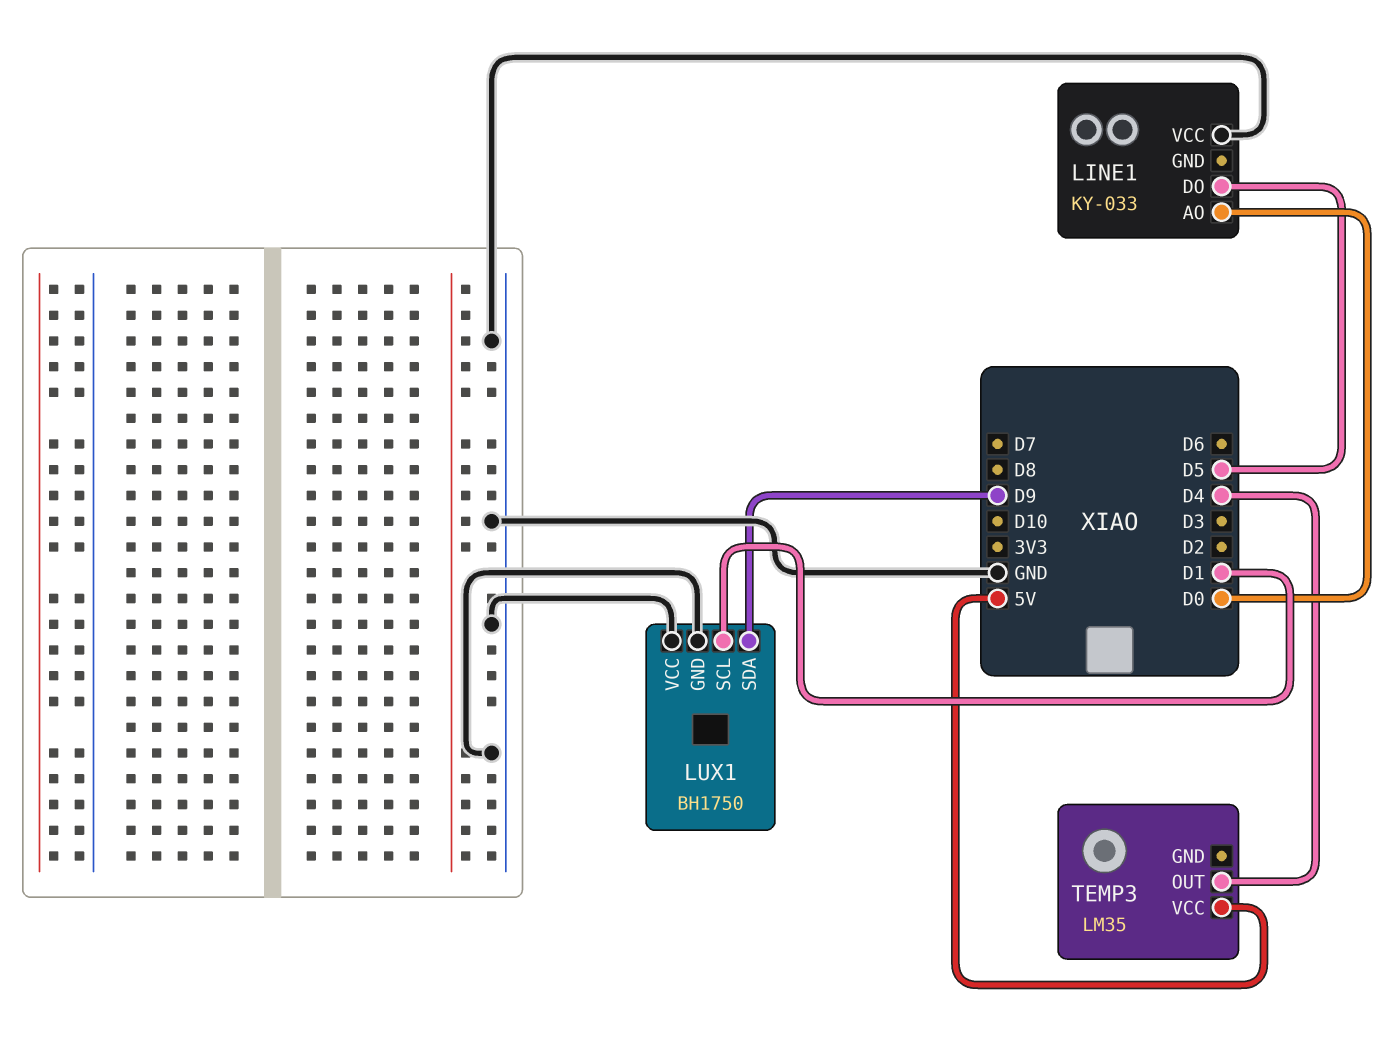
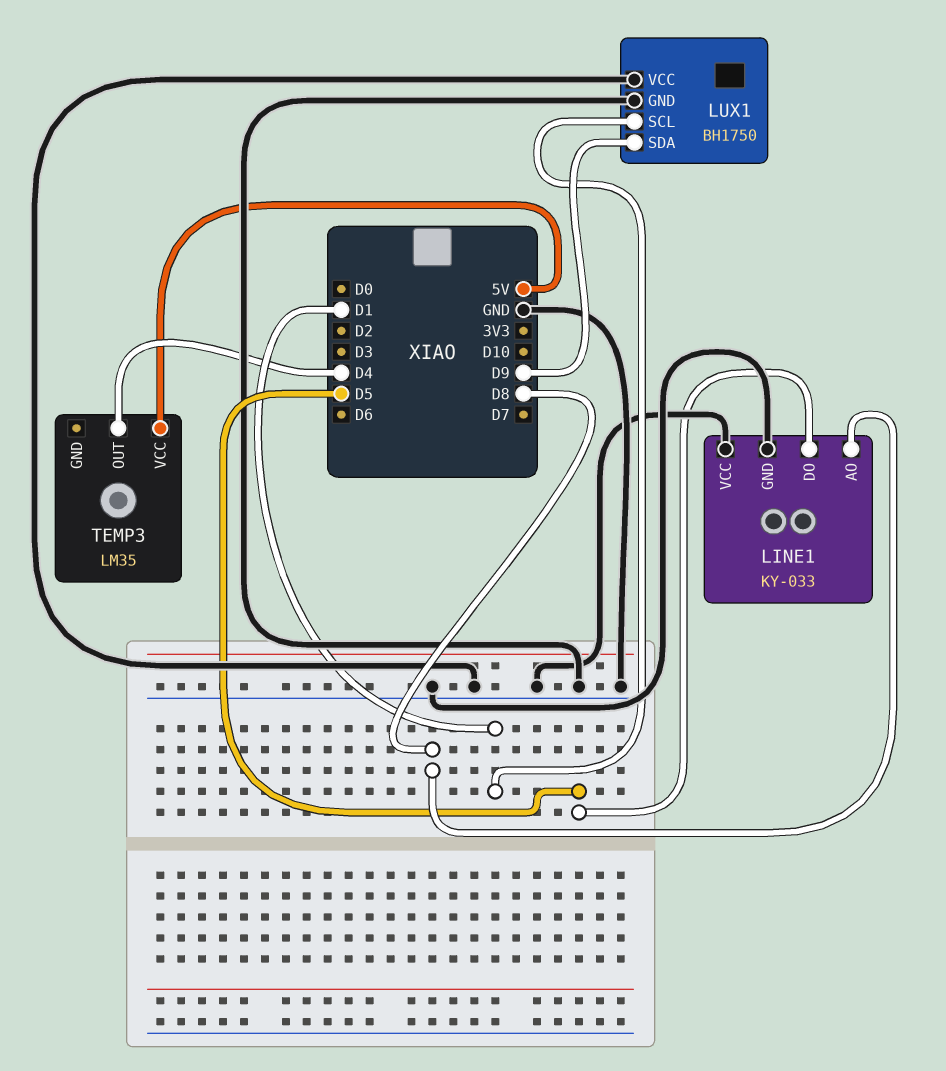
LINE1 pin AO: D0 -> D8
LINE1 pin GND: none -> GND

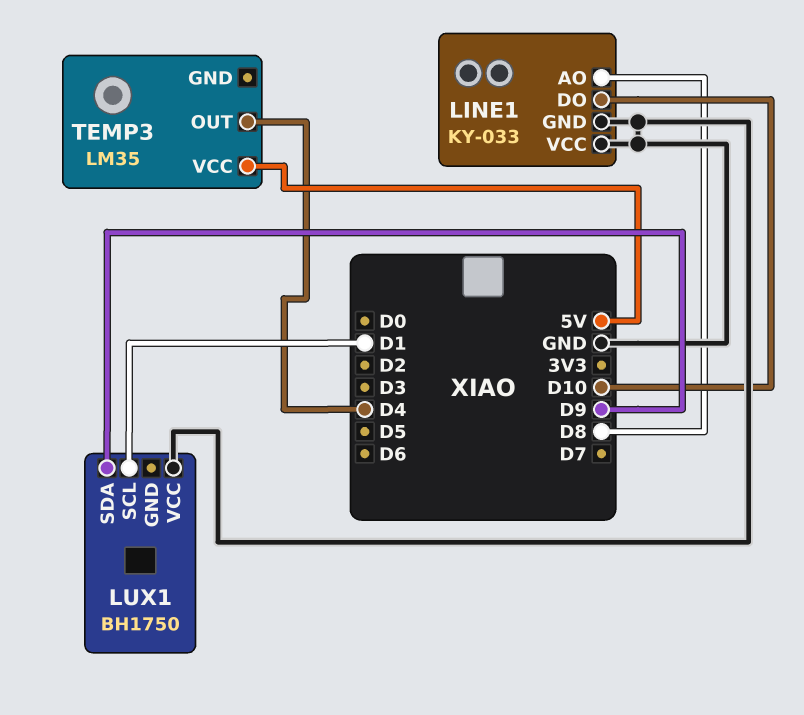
LINE1 pin DO: D5 -> D10
LUX1 pin GND: GND -> none

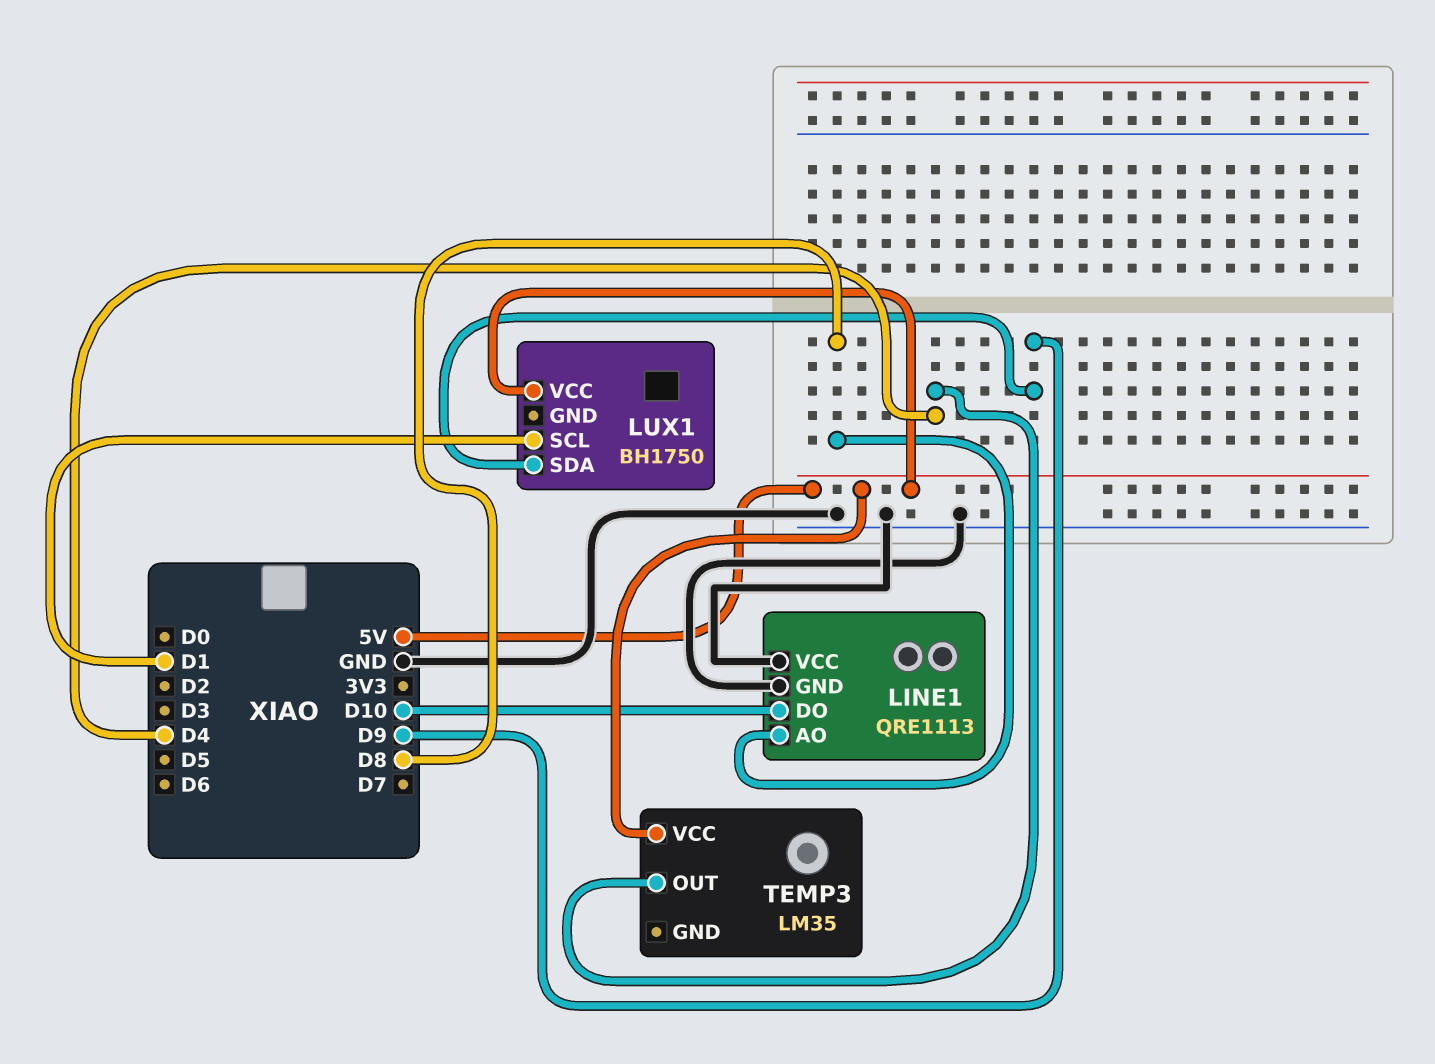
LINE1: KY-033 -> QRE1113
LUX1 pin VCC: GND -> 5V

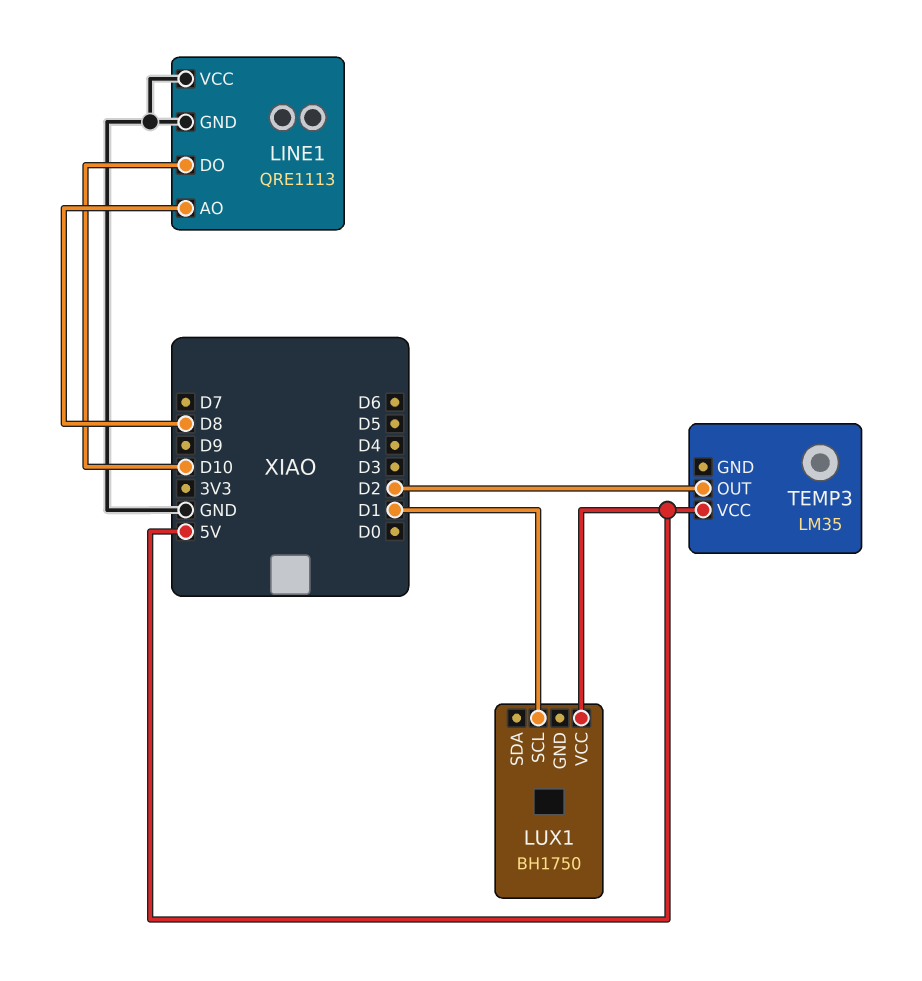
LUX1 pin SDA: D9 -> none
TEMP3 pin OUT: D4 -> D2

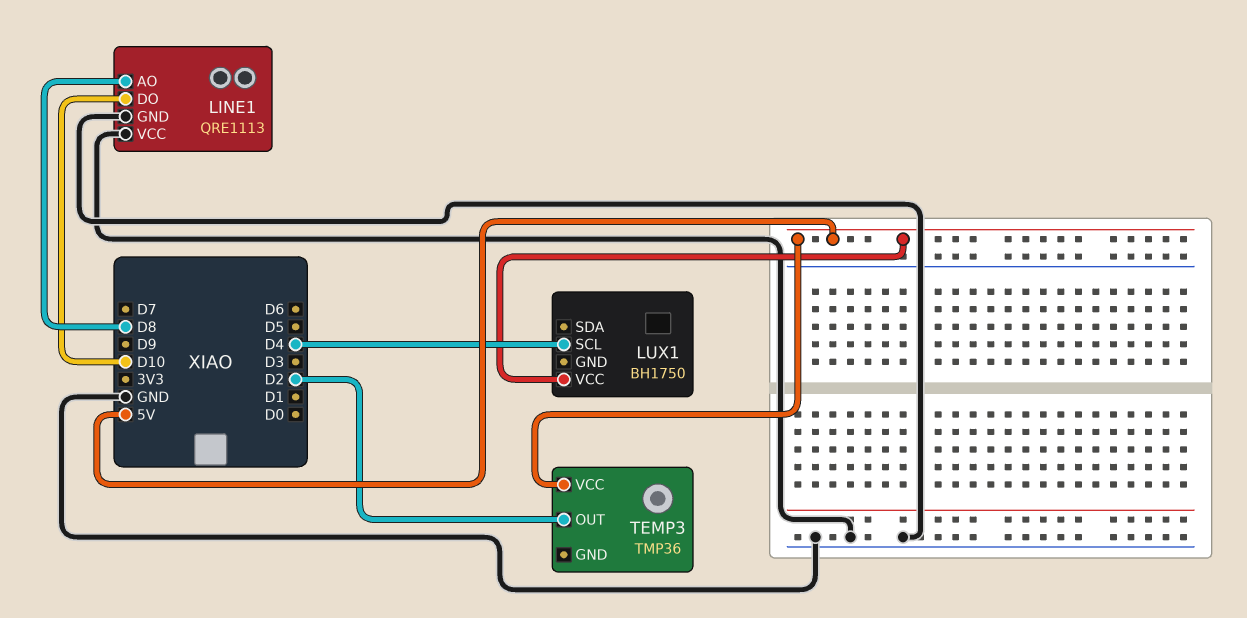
LUX1 pin SCL: D1 -> D4
TEMP3: LM35 -> TMP36

